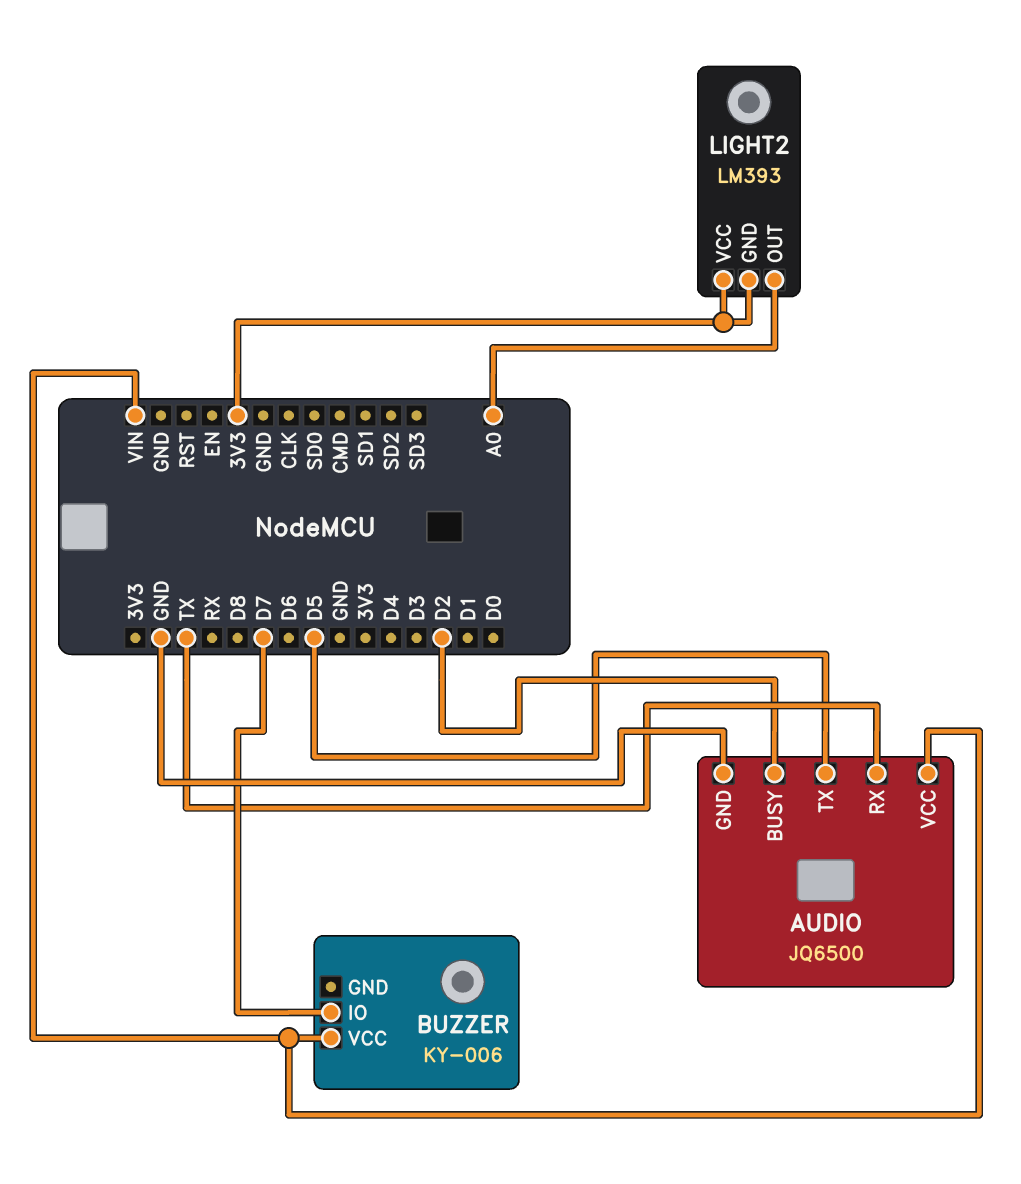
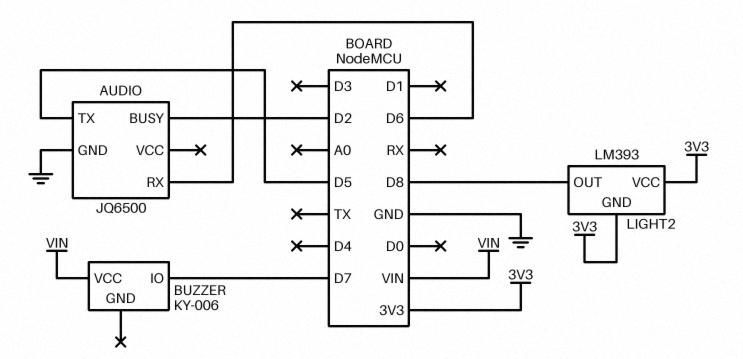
AUDIO pin RX: TX -> D6
AUDIO pin VCC: VIN -> none
LIGHT2 pin OUT: A0 -> D8

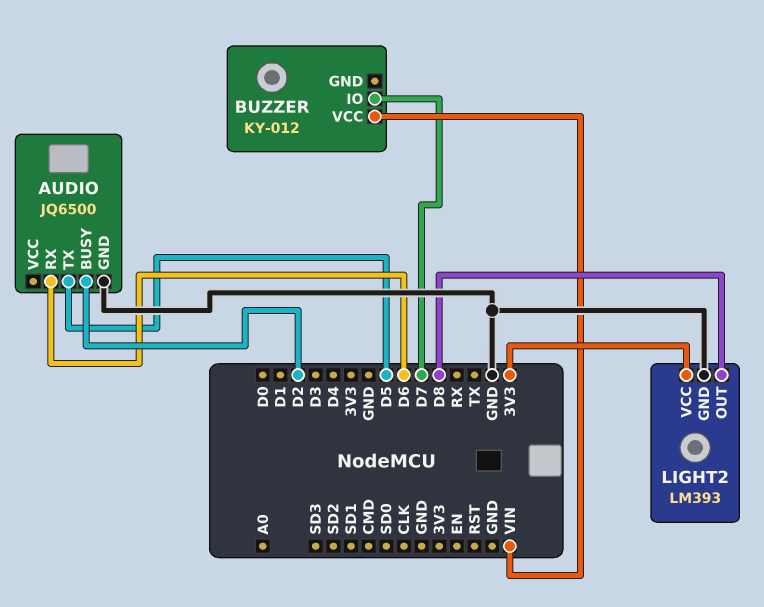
BUZZER: KY-006 -> KY-012
LIGHT2 pin GND: 3V3 -> GND

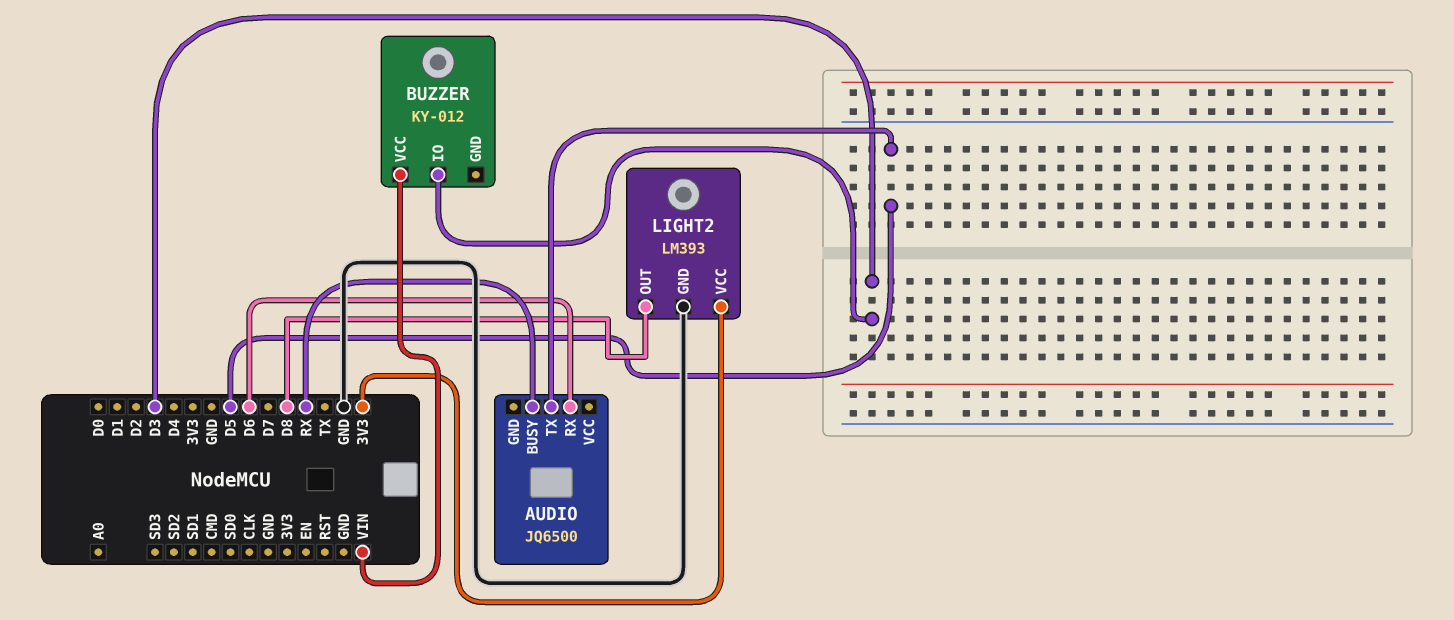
AUDIO pin BUSY: D2 -> RX
AUDIO pin GND: GND -> none
BUZZER pin IO: D7 -> D3

